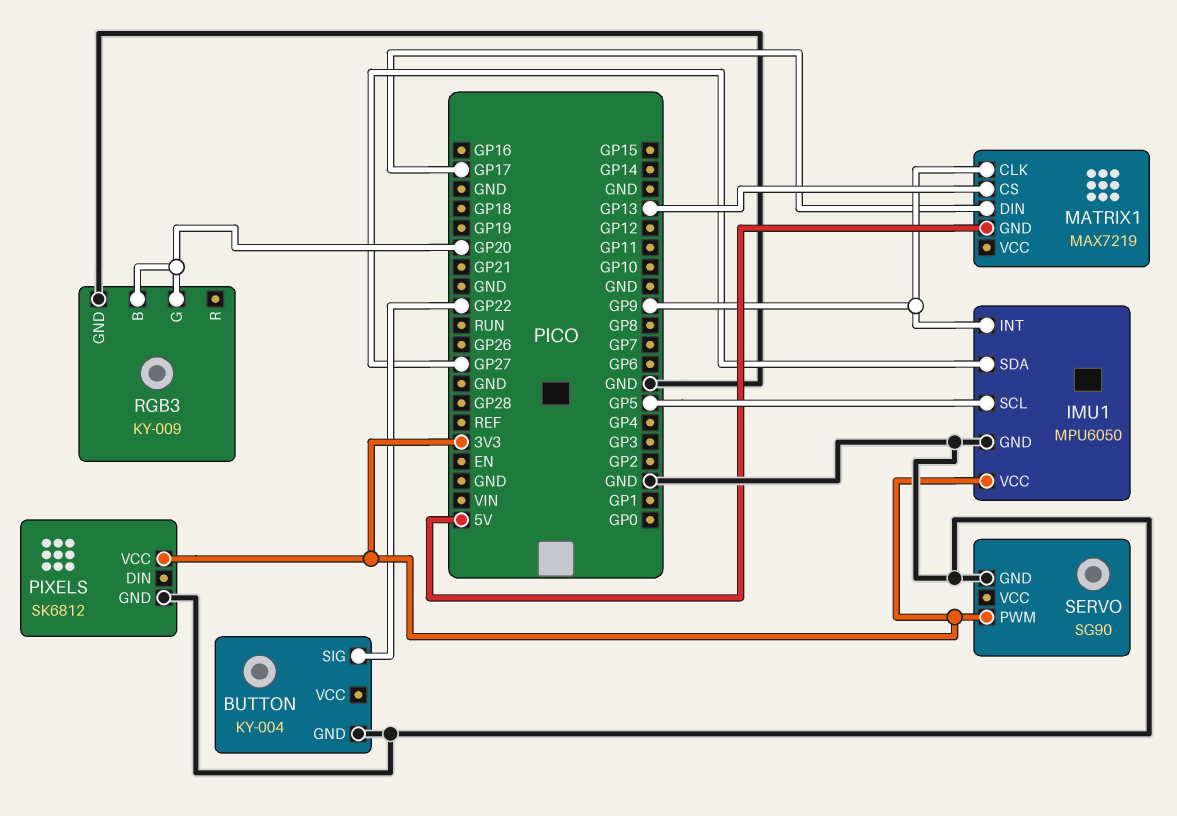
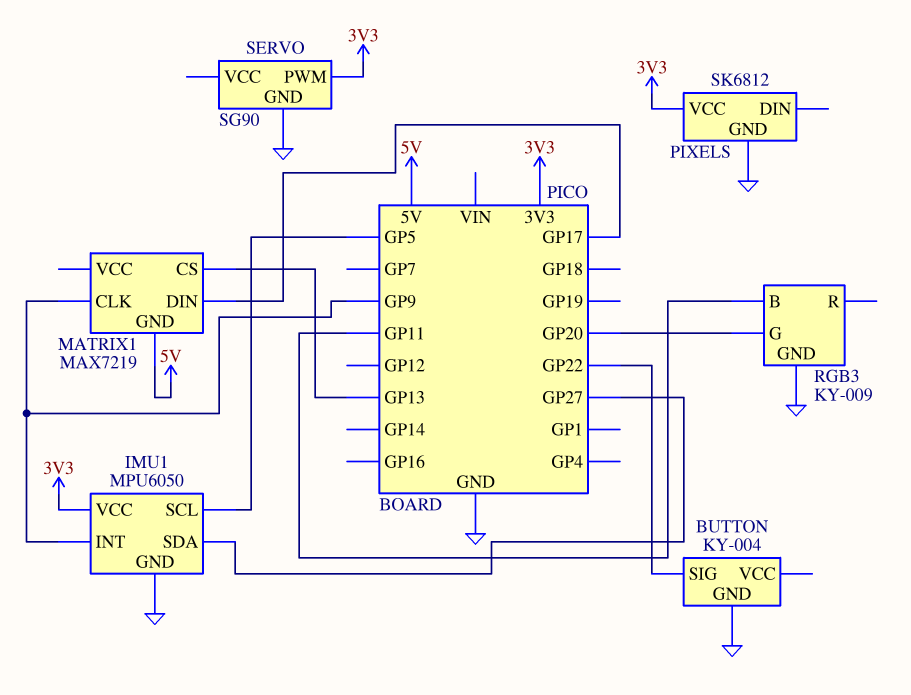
RGB3 pin B: GP20 -> GP11

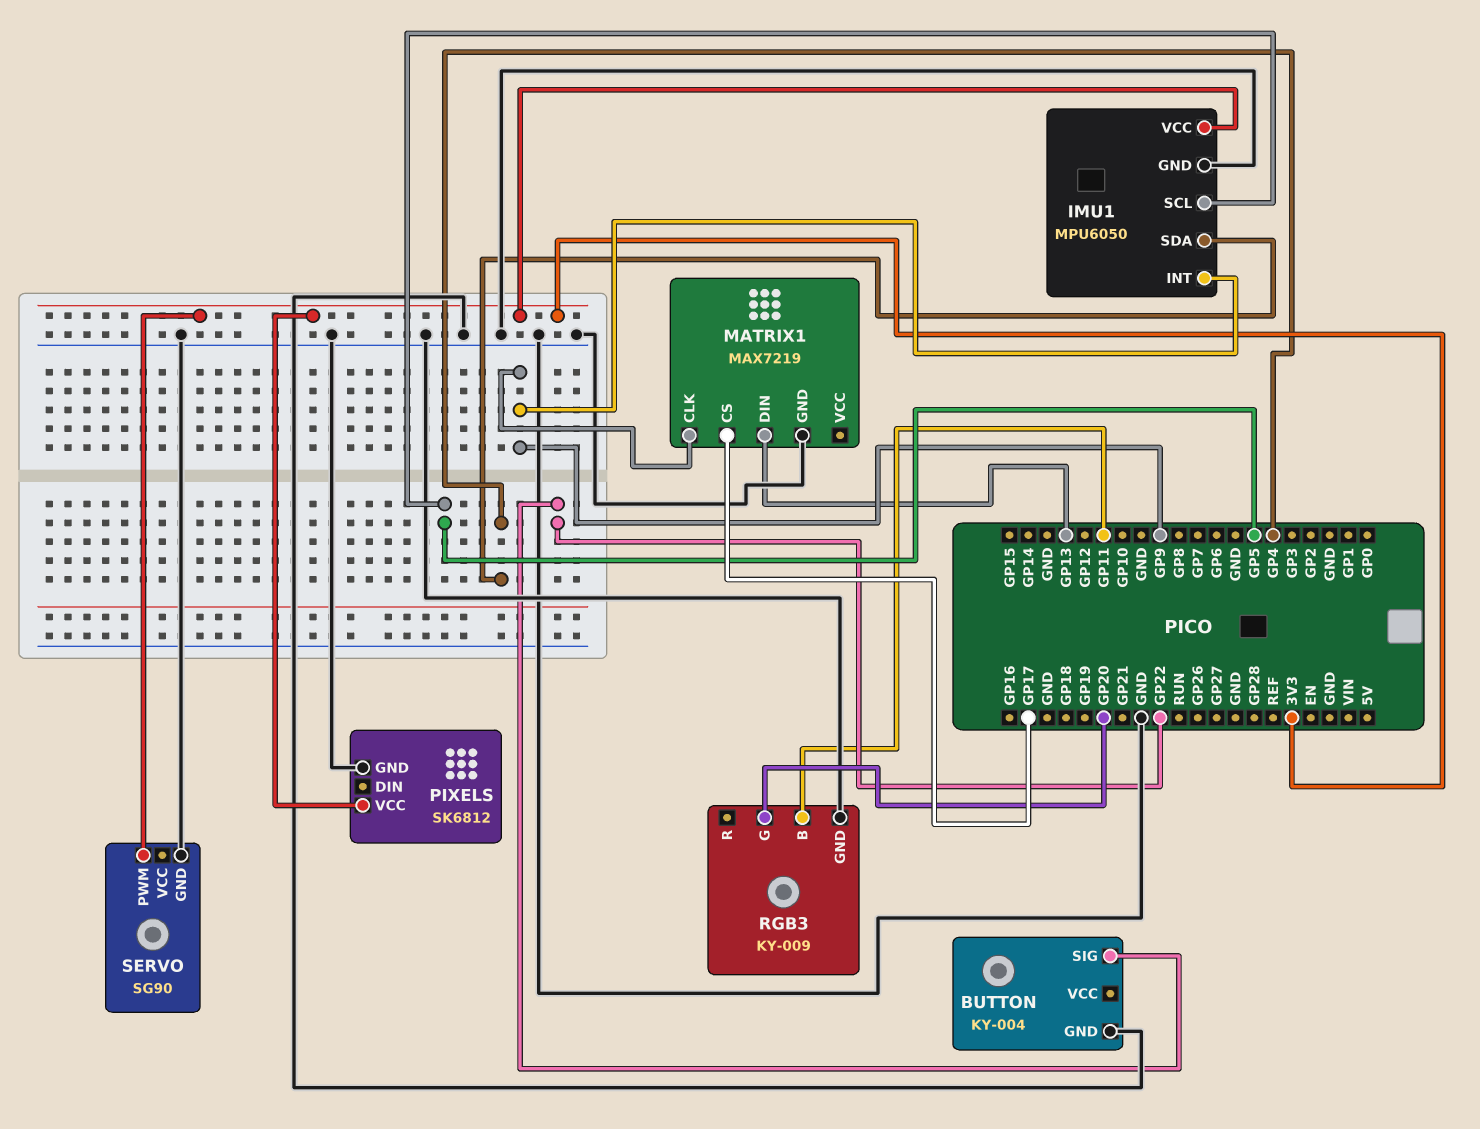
IMU1 pin SDA: GP27 -> GP4
MATRIX1 pin CS: GP13 -> GP17
MATRIX1 pin DIN: GP17 -> GP13
MATRIX1 pin GND: 5V -> GND

